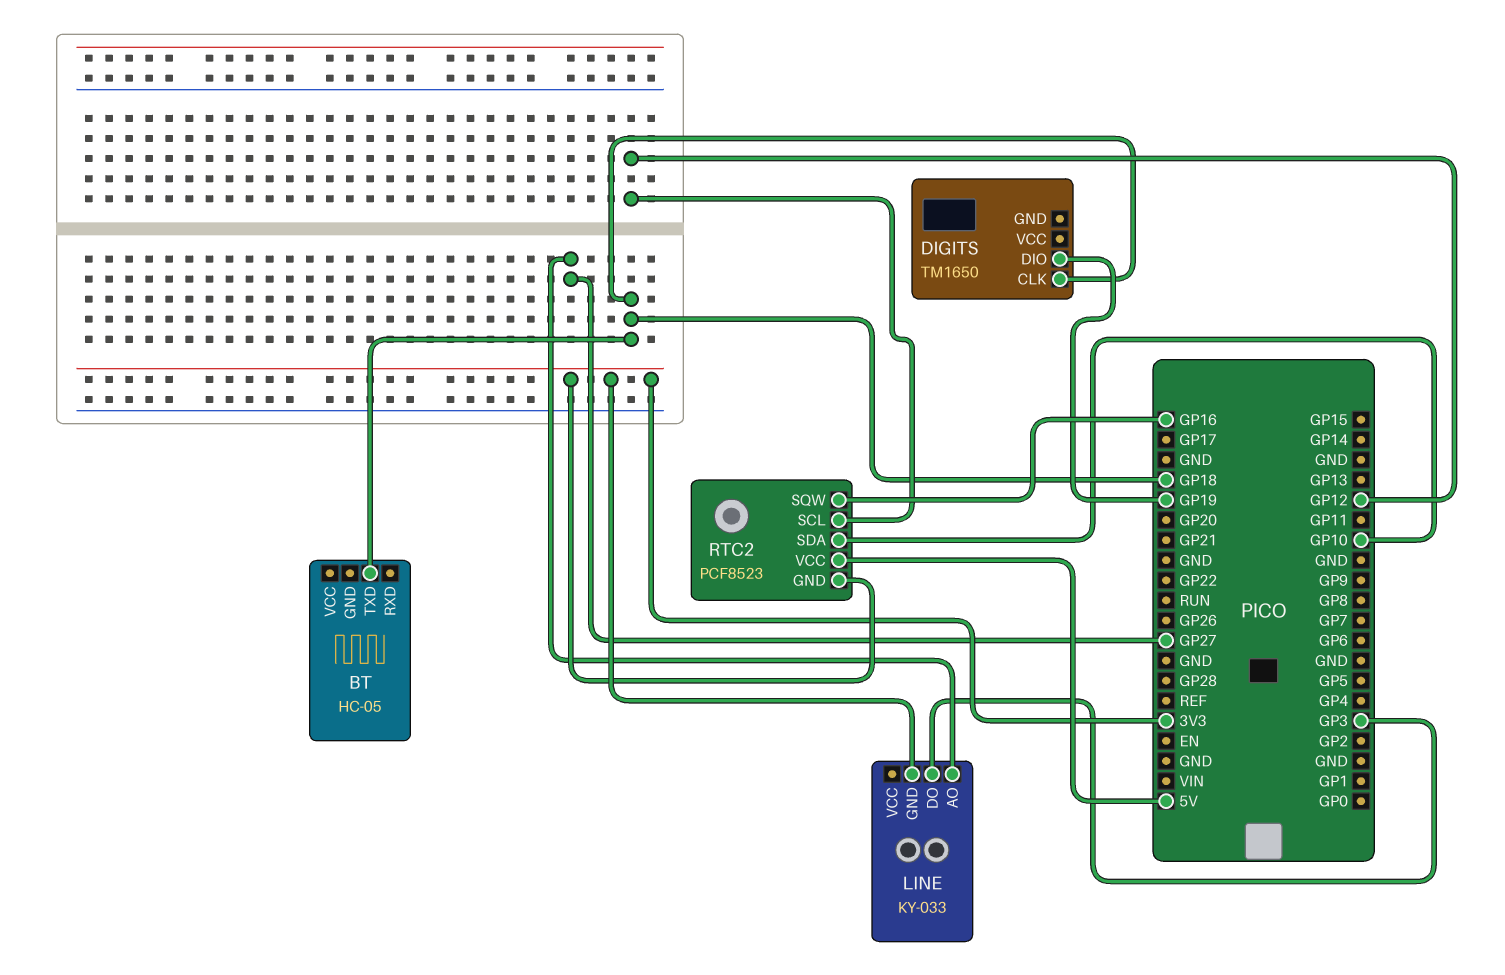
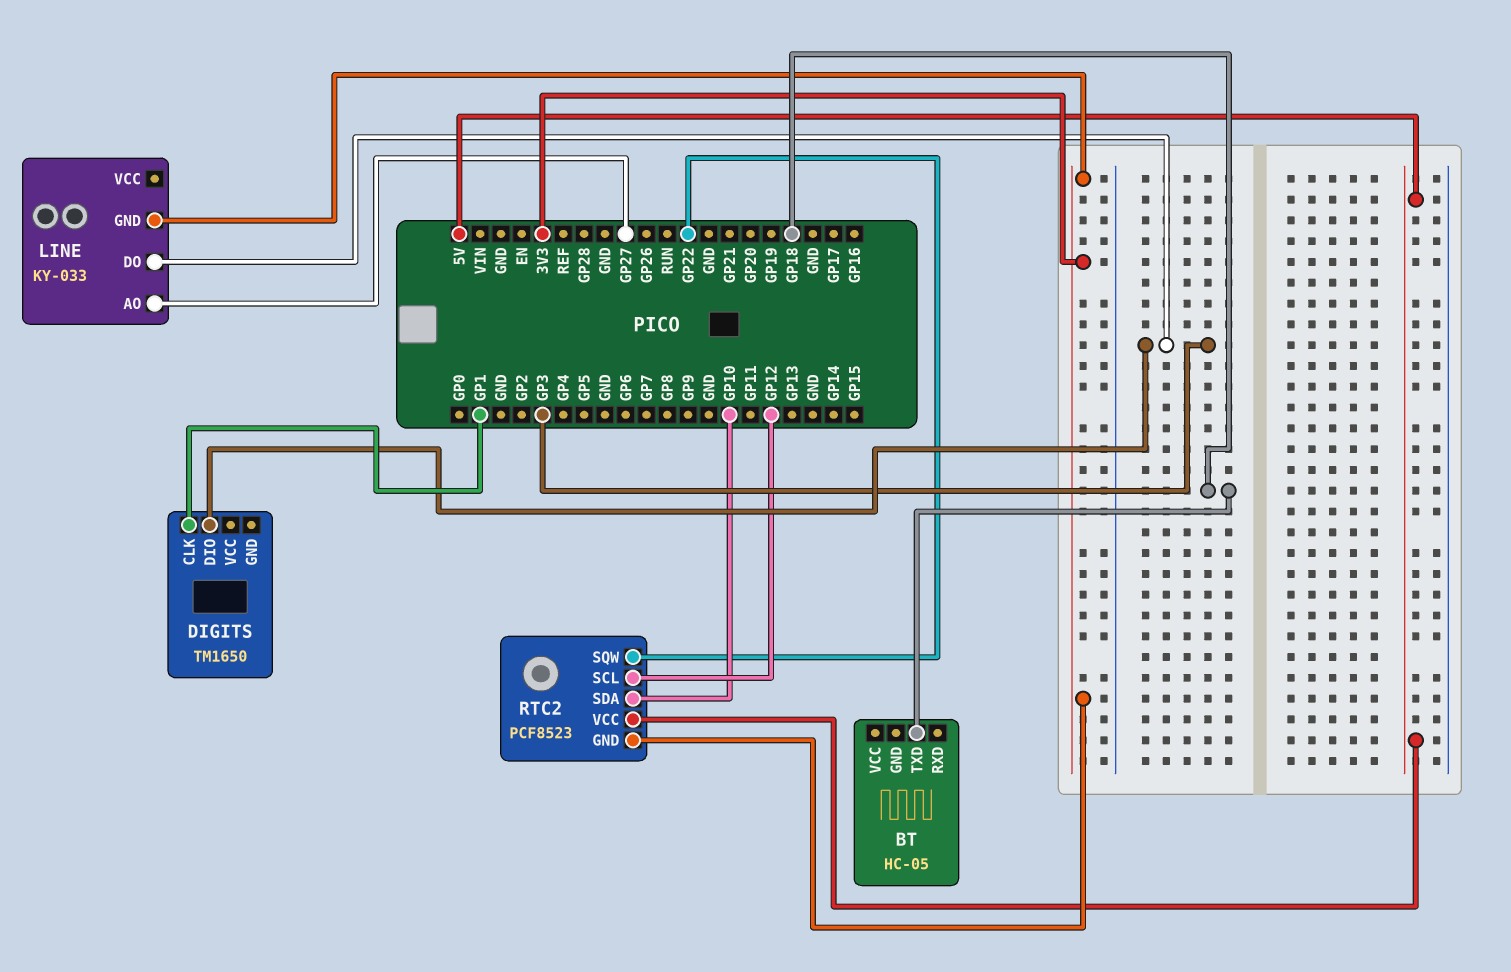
DIGITS pin CLK: GP18 -> GP1
DIGITS pin DIO: GP19 -> GP3
RTC2 pin SQW: GP16 -> GP22

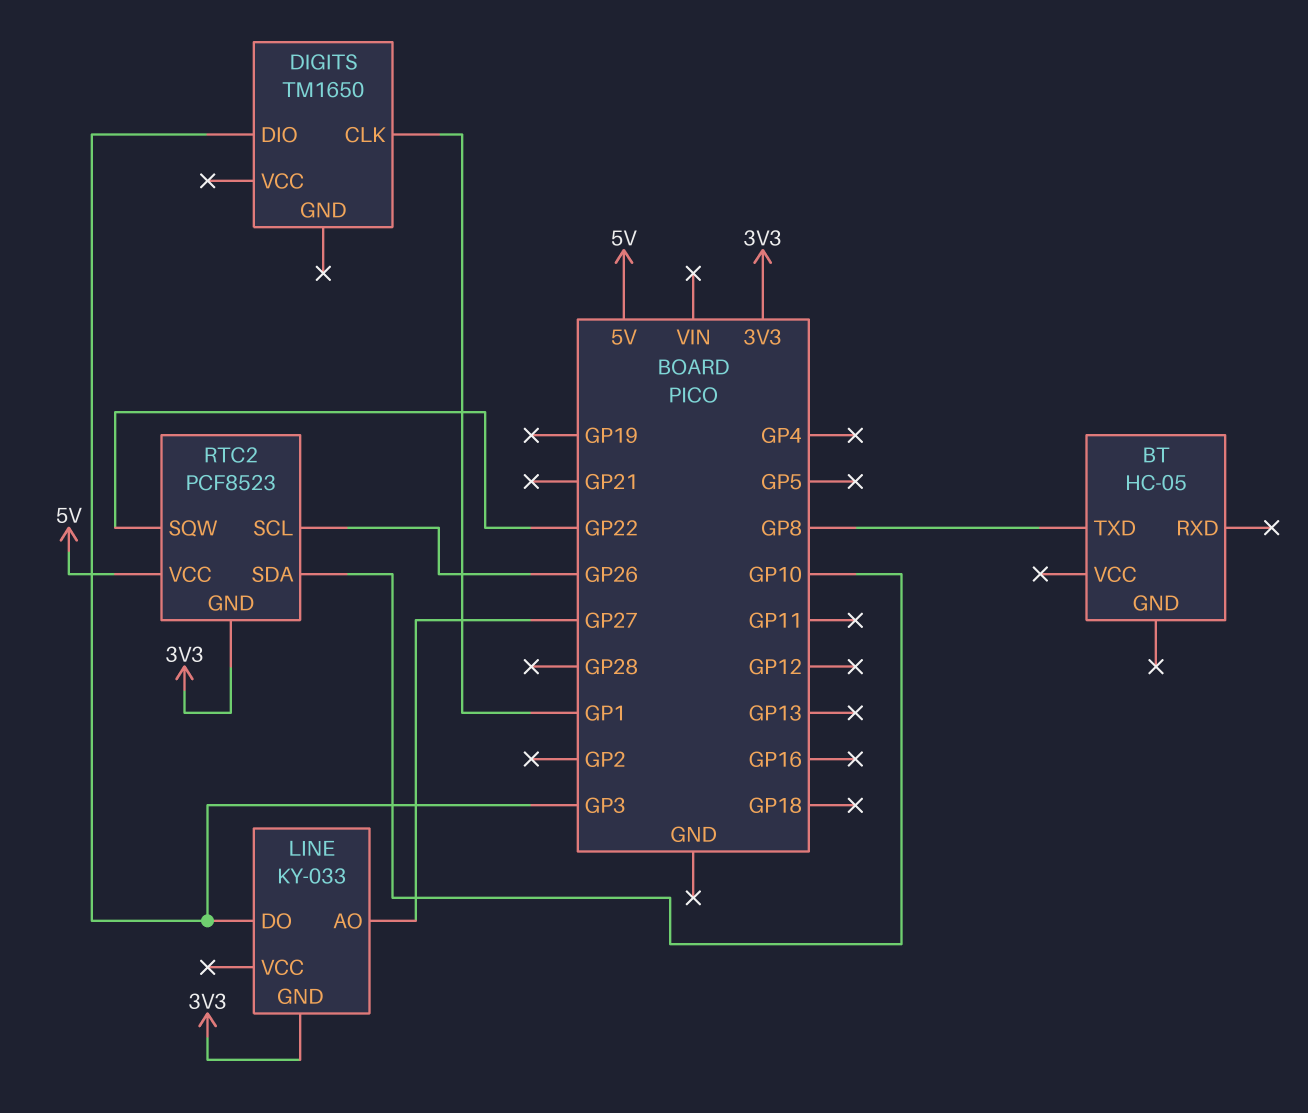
BT pin TXD: GP18 -> GP8
RTC2 pin SCL: GP12 -> GP26

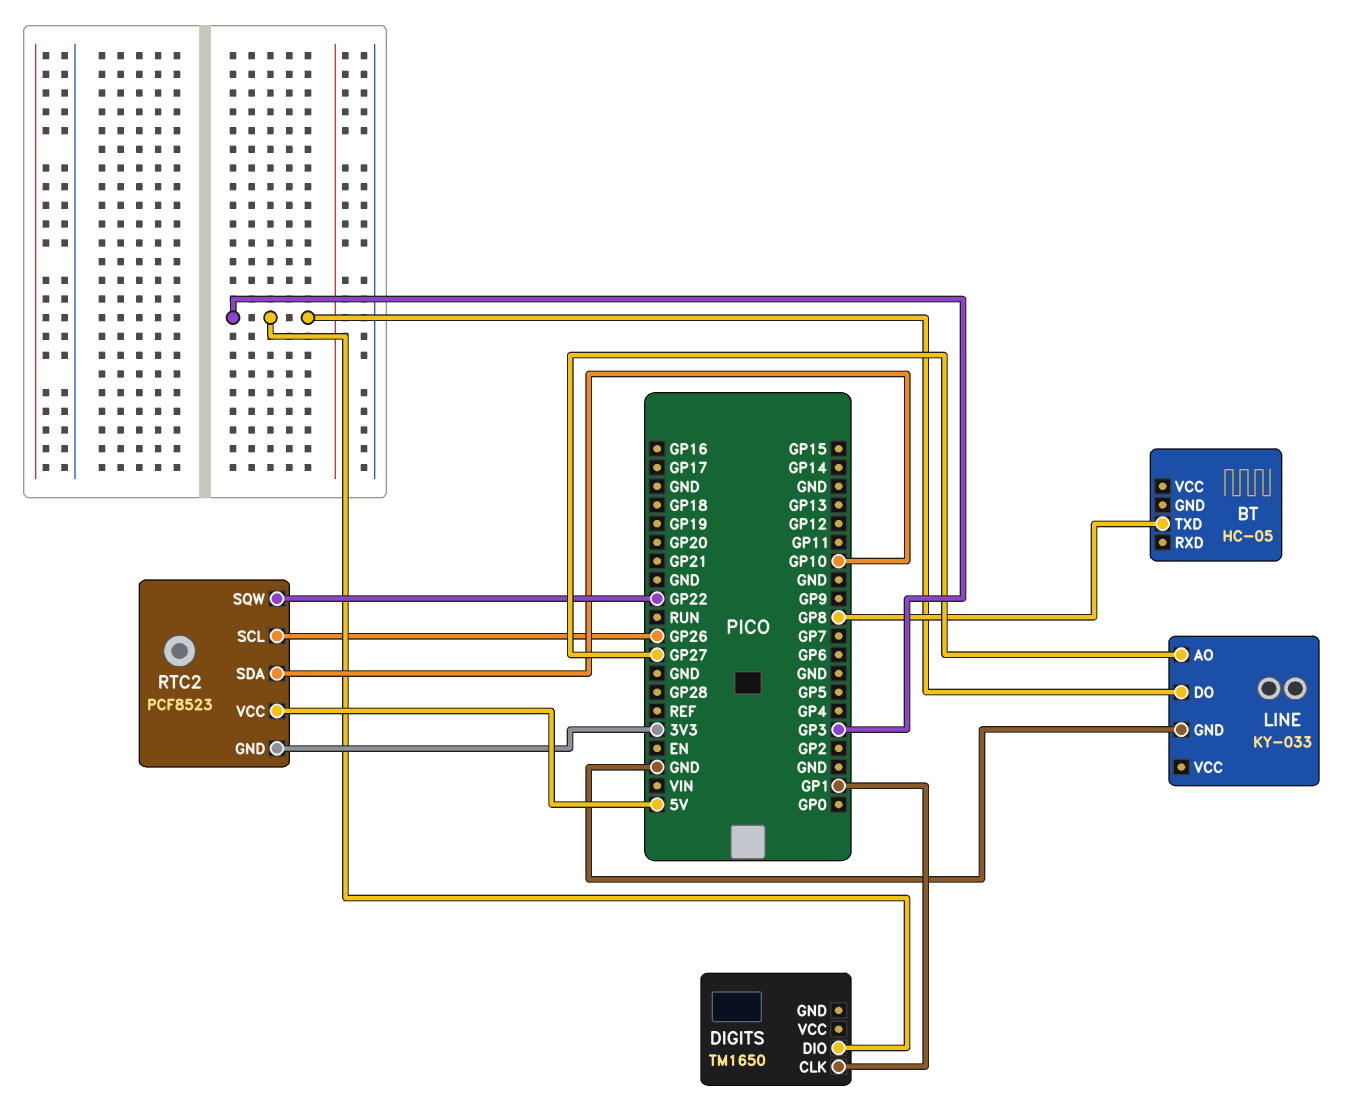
LINE pin GND: 3V3 -> GND

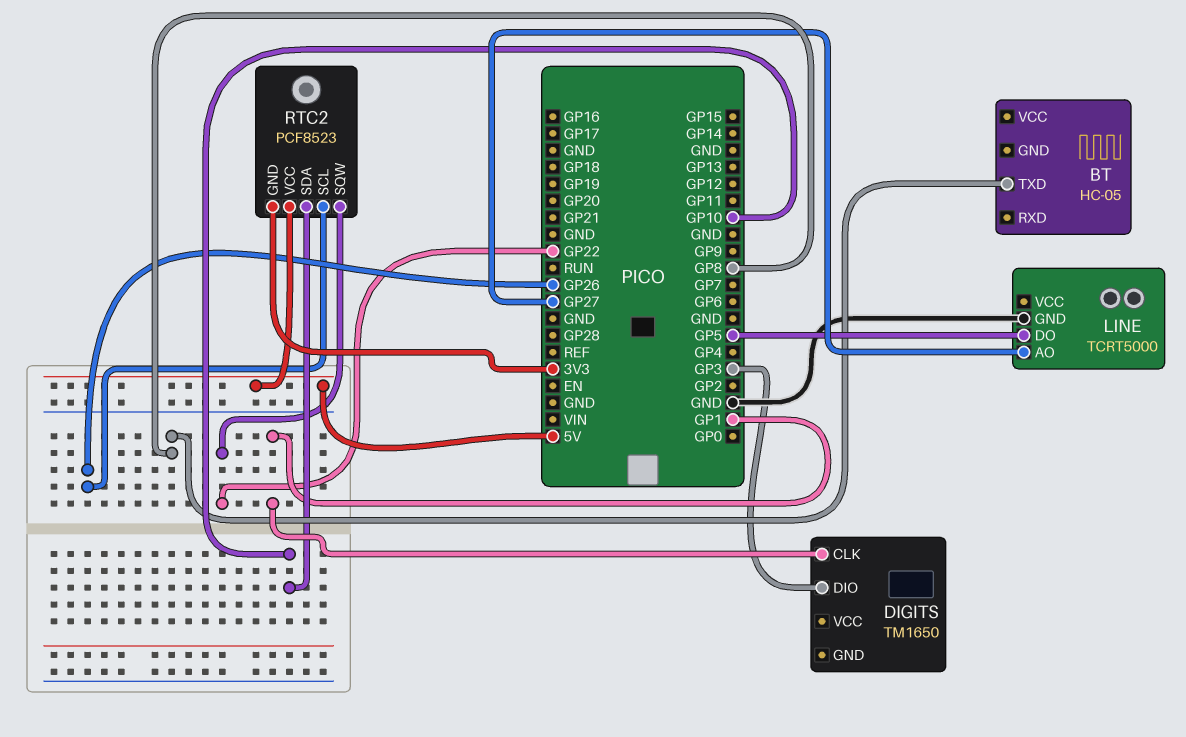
LINE: KY-033 -> TCRT5000
LINE pin DO: GP3 -> GP5

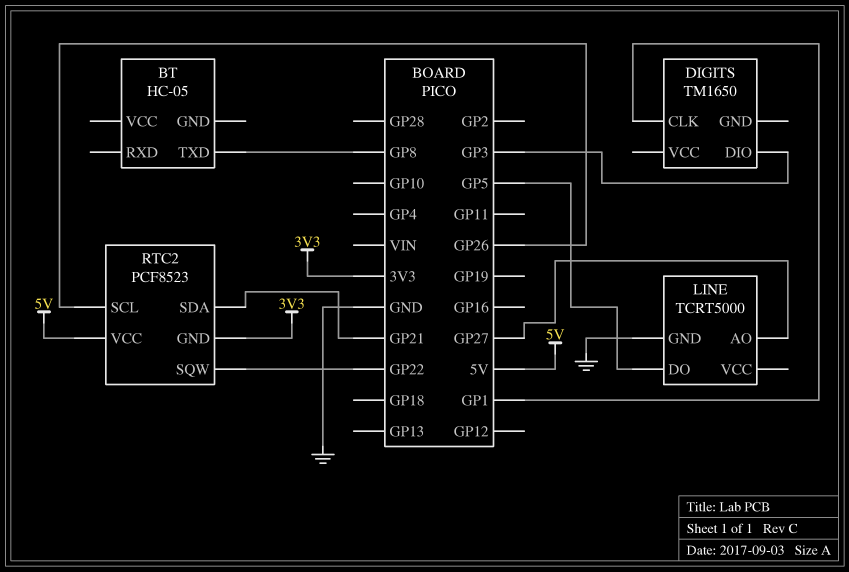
RTC2 pin SDA: GP10 -> GP21

